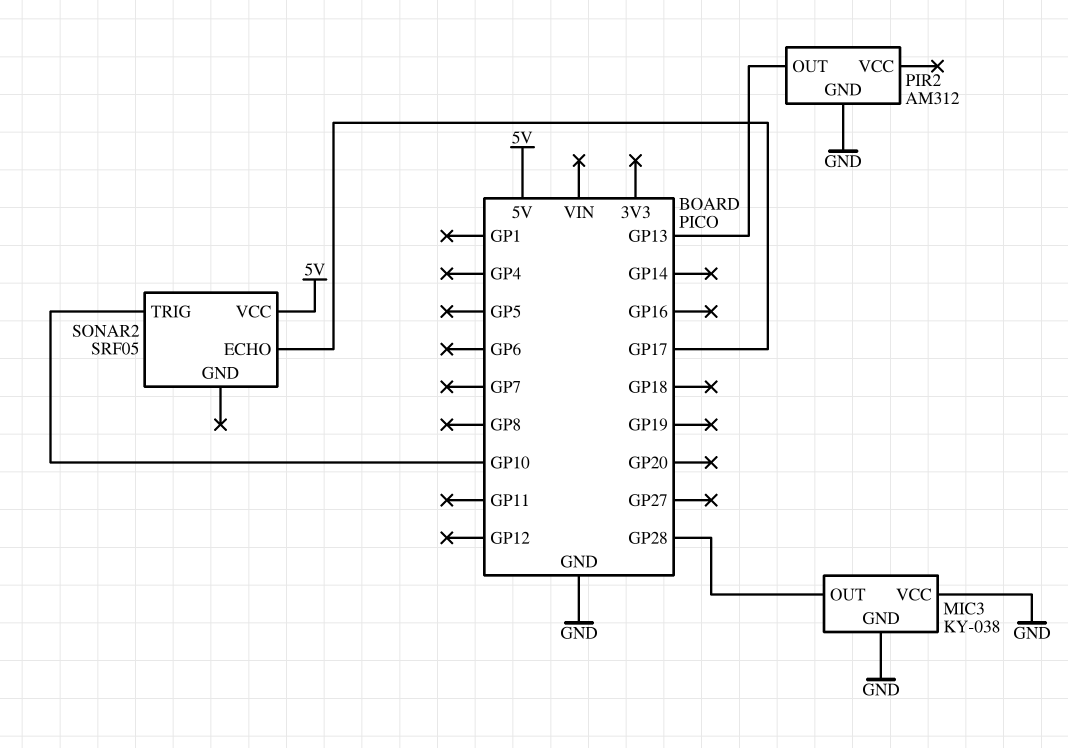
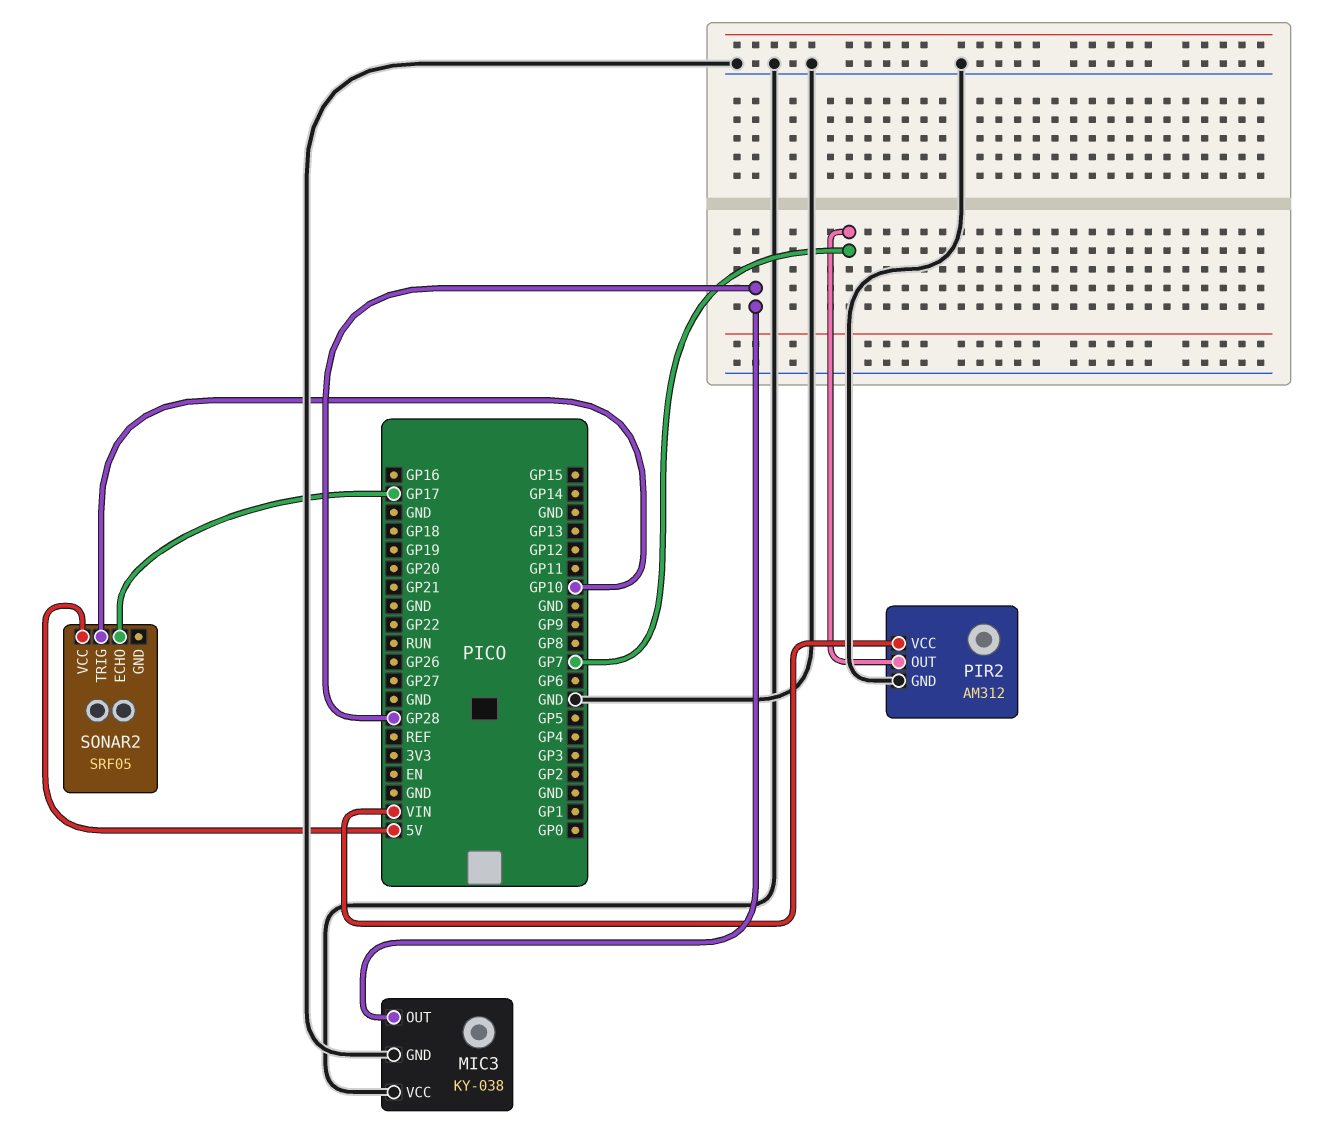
PIR2 pin OUT: GP13 -> GP7
PIR2 pin VCC: none -> VIN

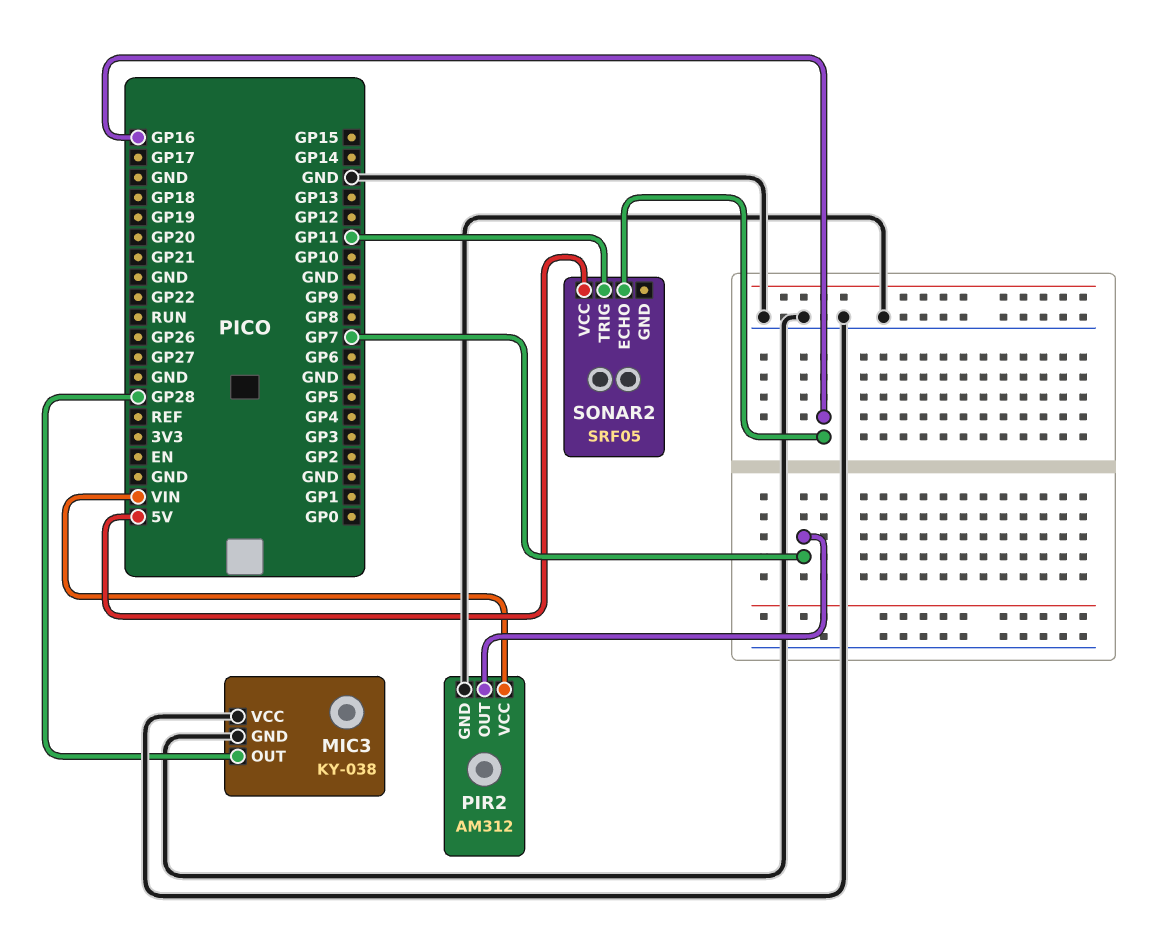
SONAR2 pin ECHO: GP17 -> GP16
SONAR2 pin TRIG: GP10 -> GP11

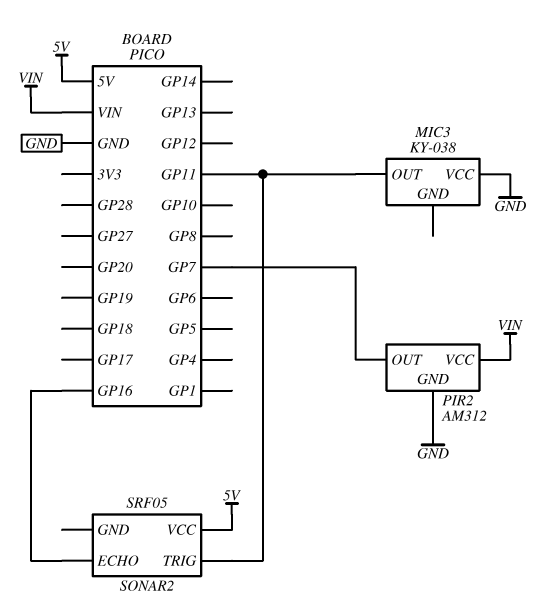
MIC3 pin GND: GND -> none
MIC3 pin OUT: GP28 -> GP11

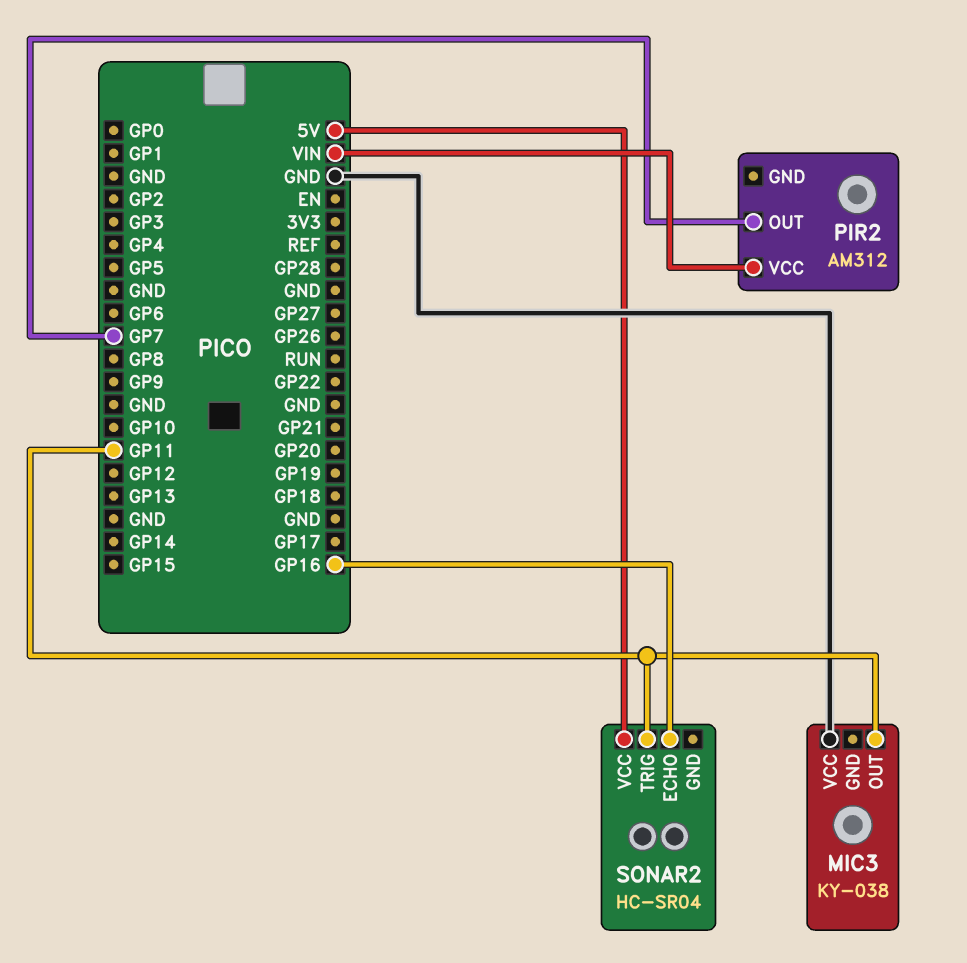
PIR2 pin GND: GND -> none
SONAR2: SRF05 -> HC-SR04

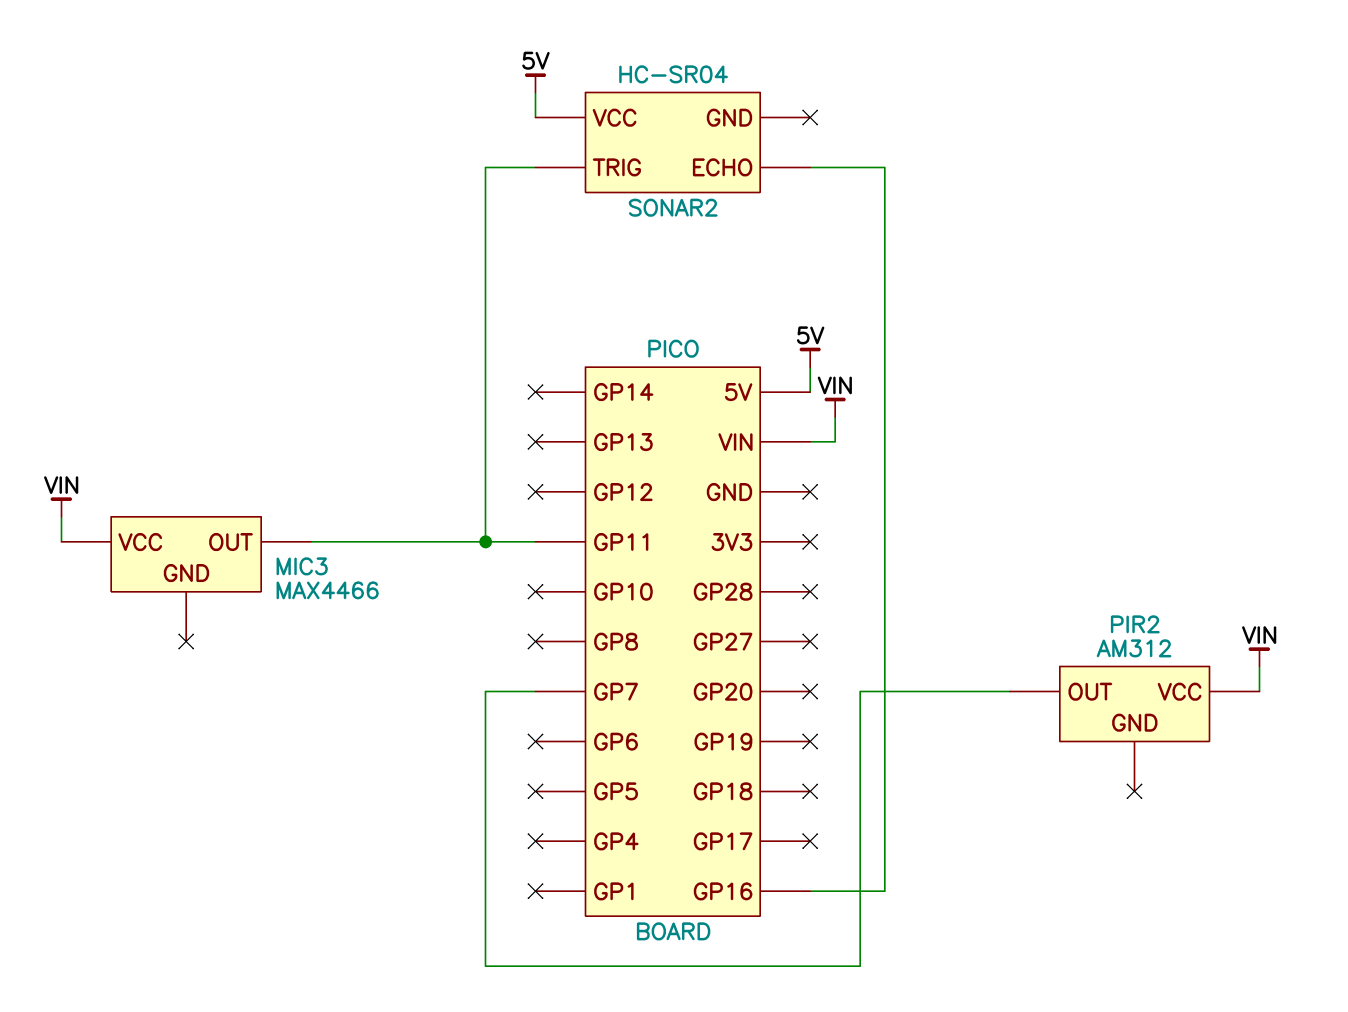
MIC3: KY-038 -> MAX4466
MIC3 pin VCC: GND -> VIN

